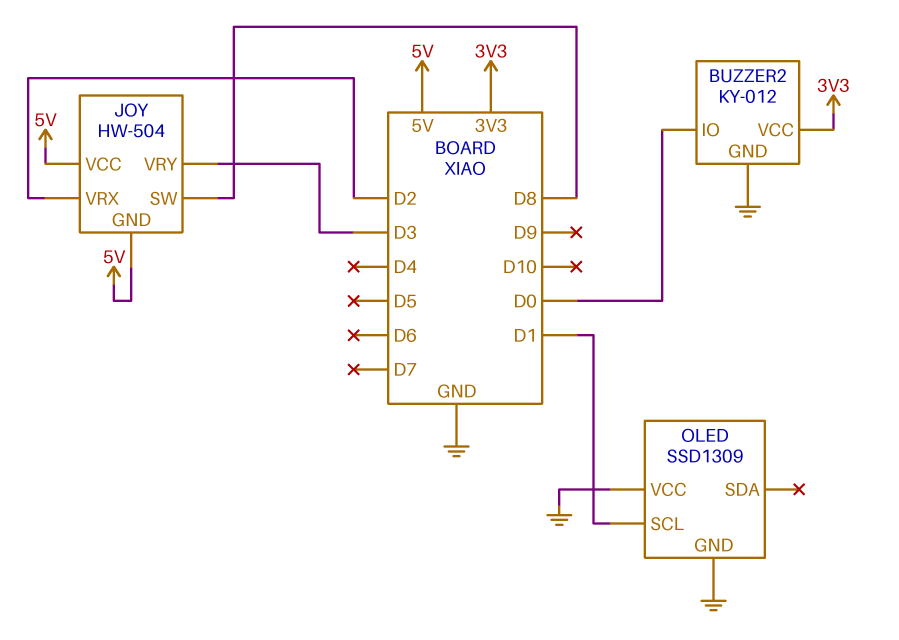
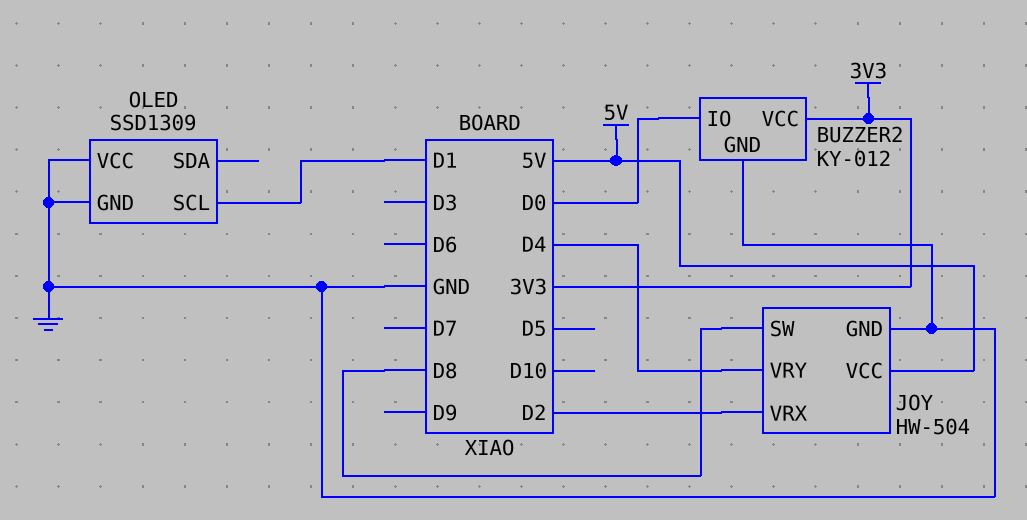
JOY pin GND: 5V -> GND
JOY pin VRY: D3 -> D4

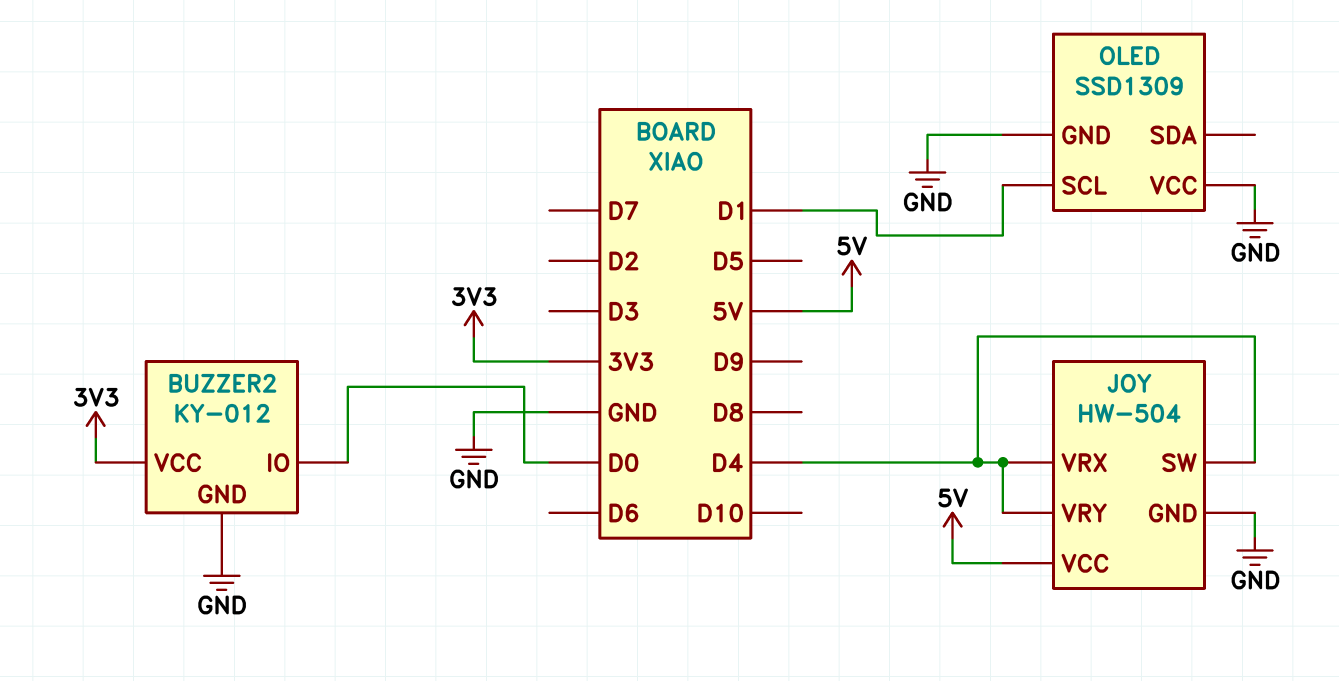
JOY pin SW: D8 -> D4
JOY pin VRX: D2 -> D4

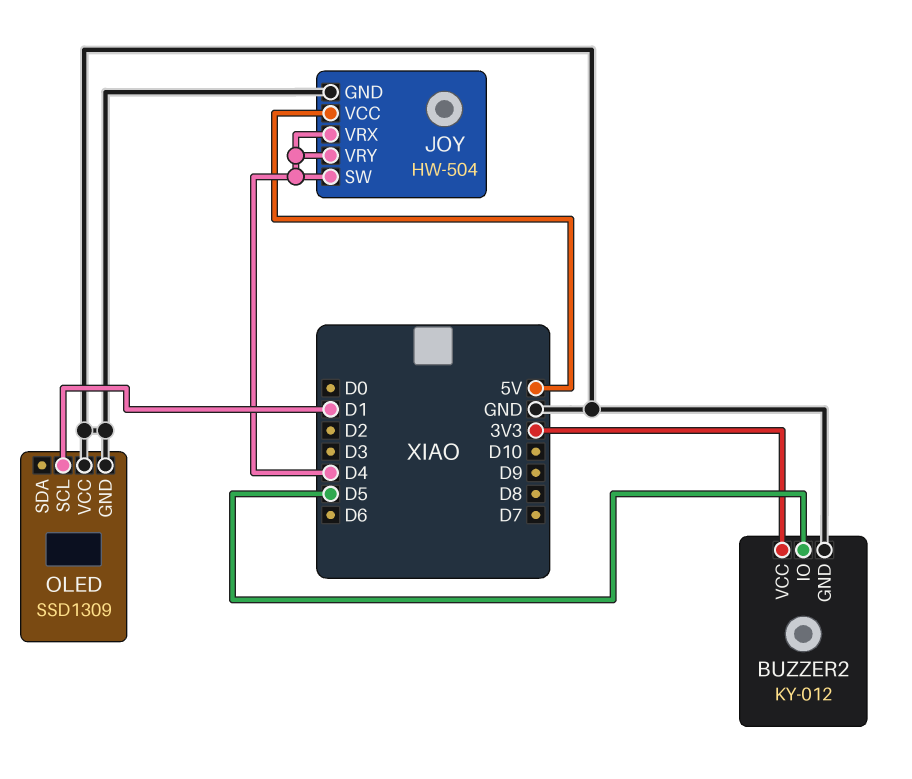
BUZZER2 pin IO: D0 -> D5

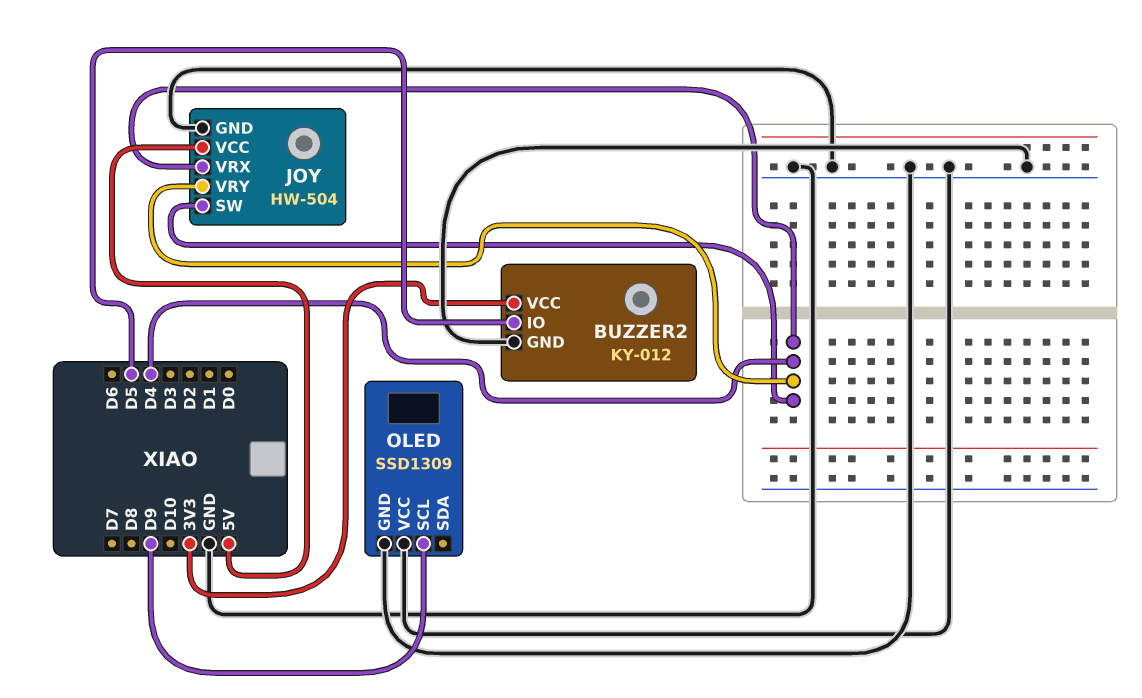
OLED pin SCL: D1 -> D9

